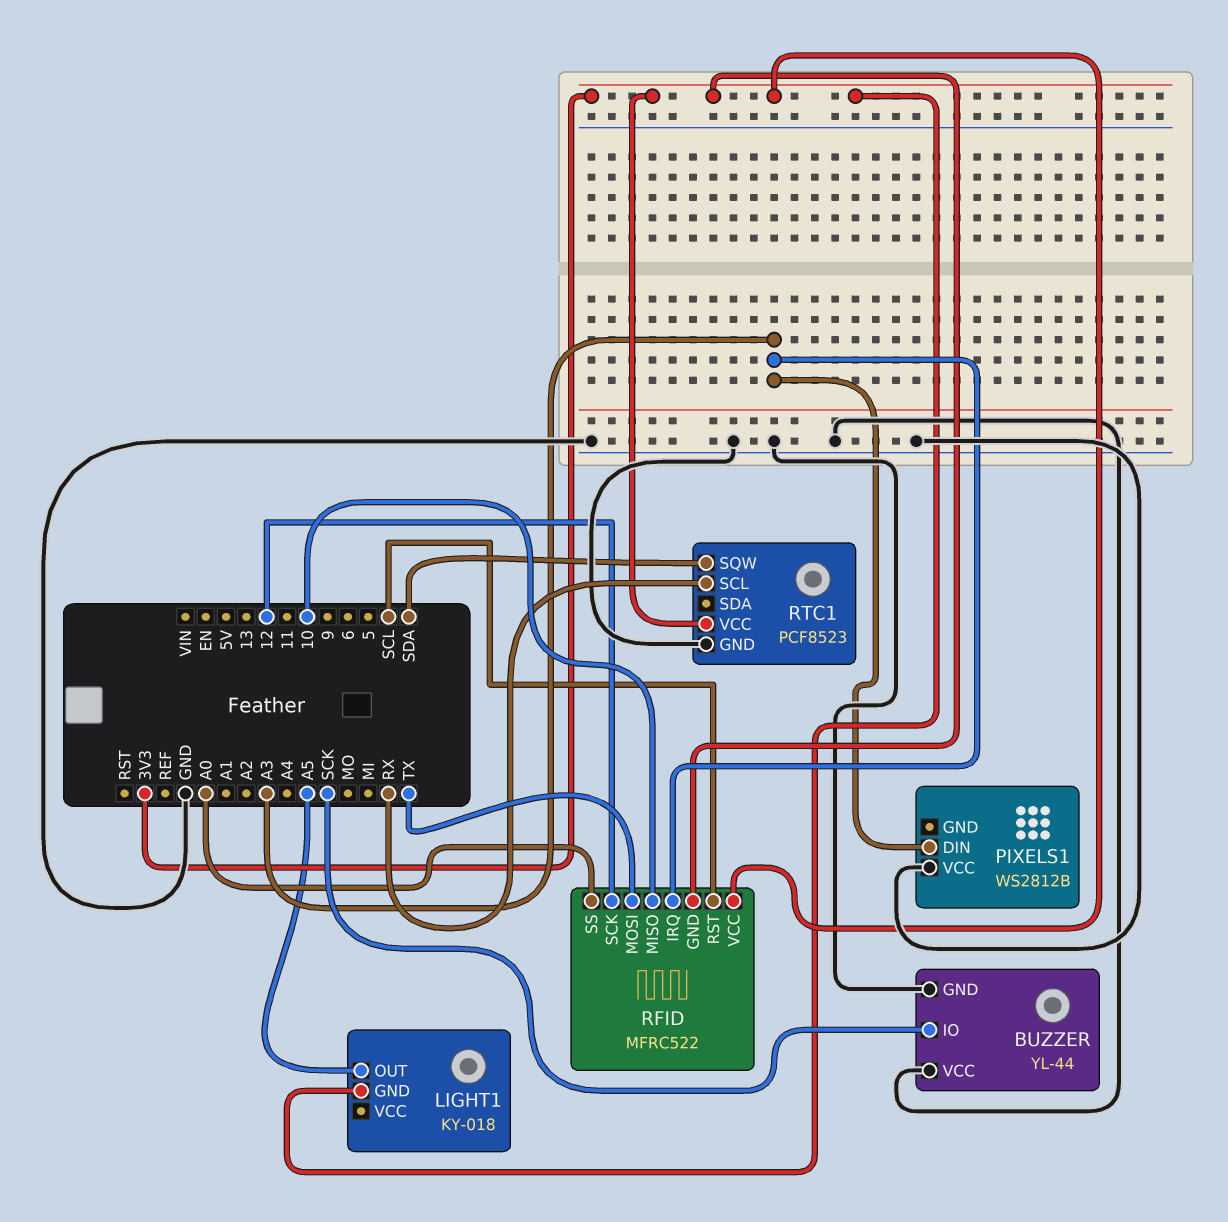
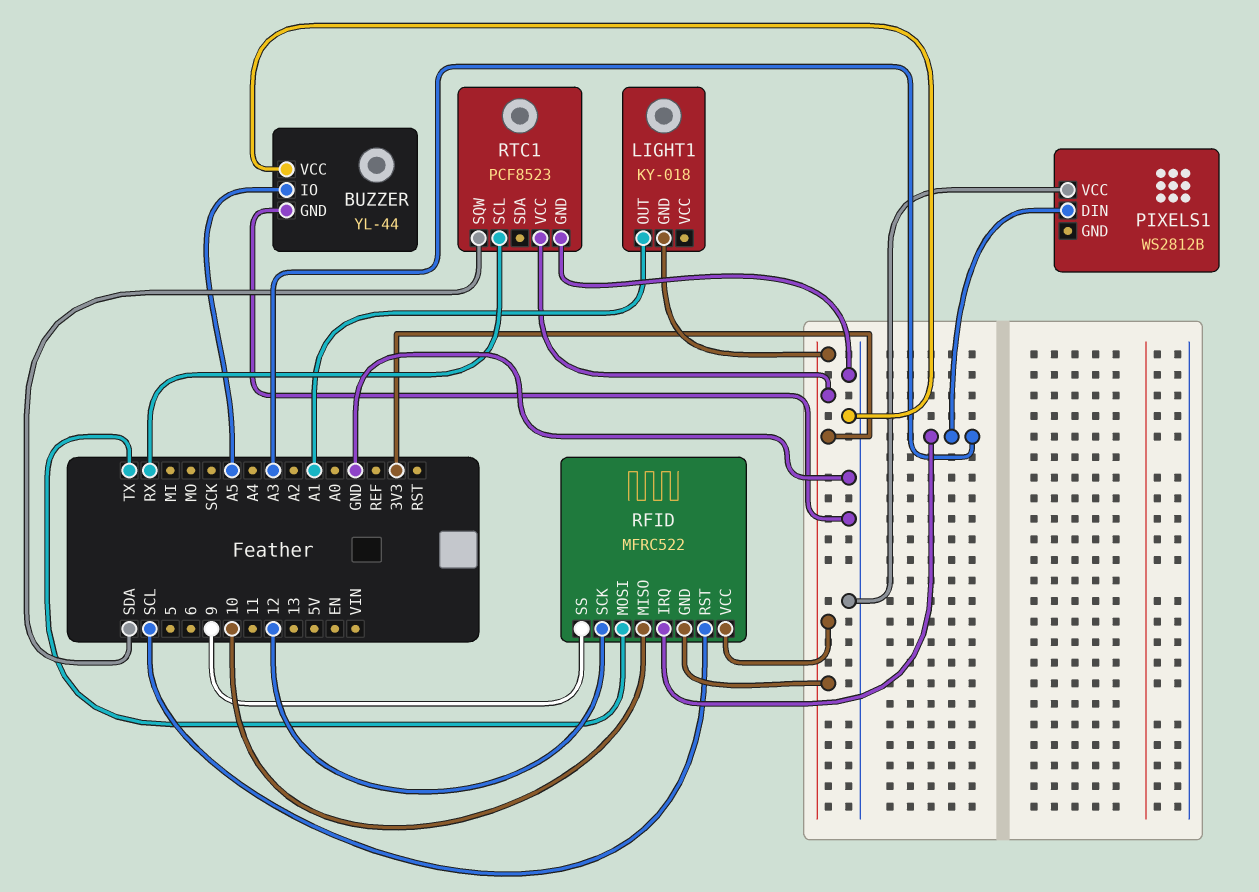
BUZZER pin IO: SCK -> A5
LIGHT1 pin OUT: A5 -> A1
RFID pin SS: A0 -> 9

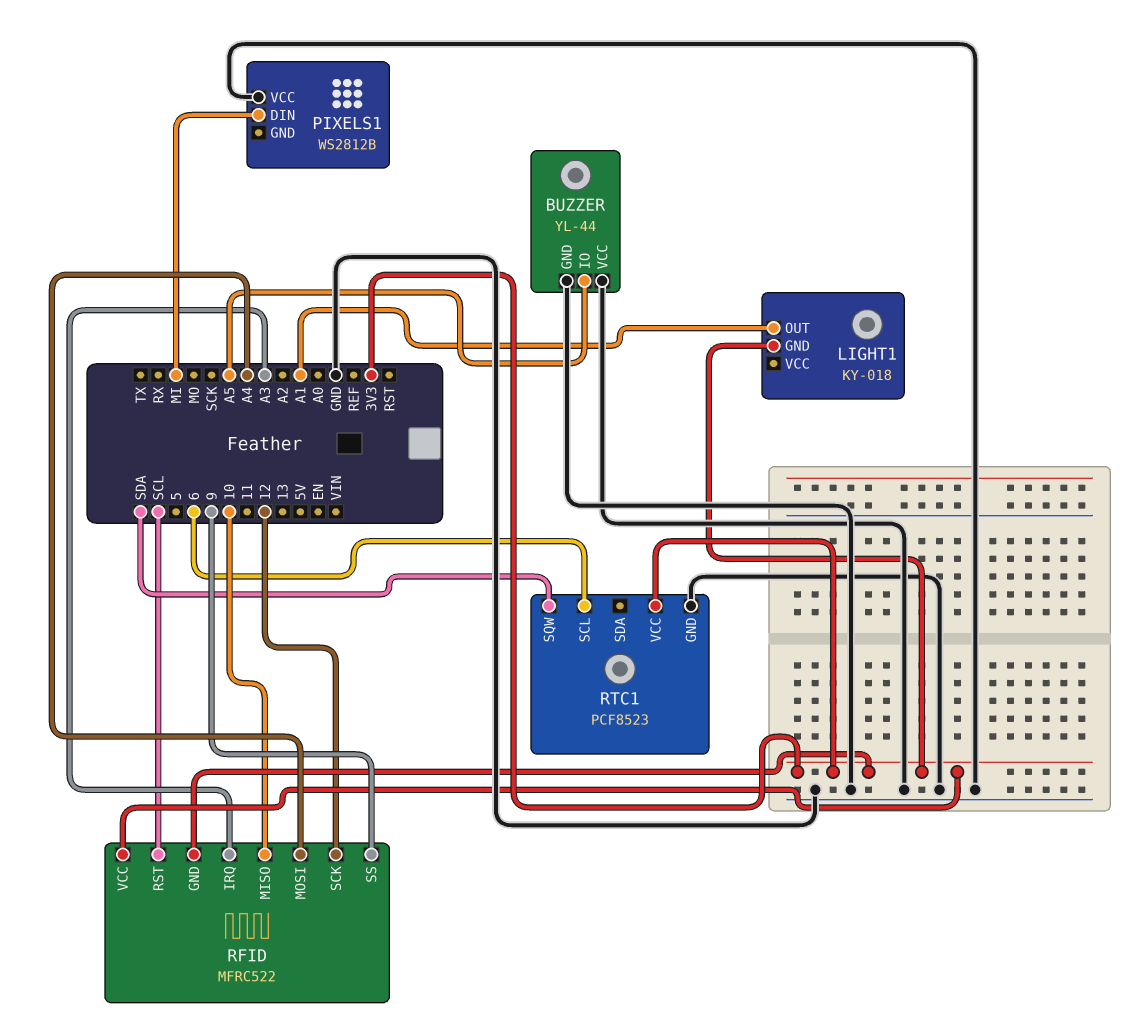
PIXELS1 pin DIN: A3 -> MI
RFID pin MOSI: TX -> A4
RTC1 pin SCL: RX -> 6

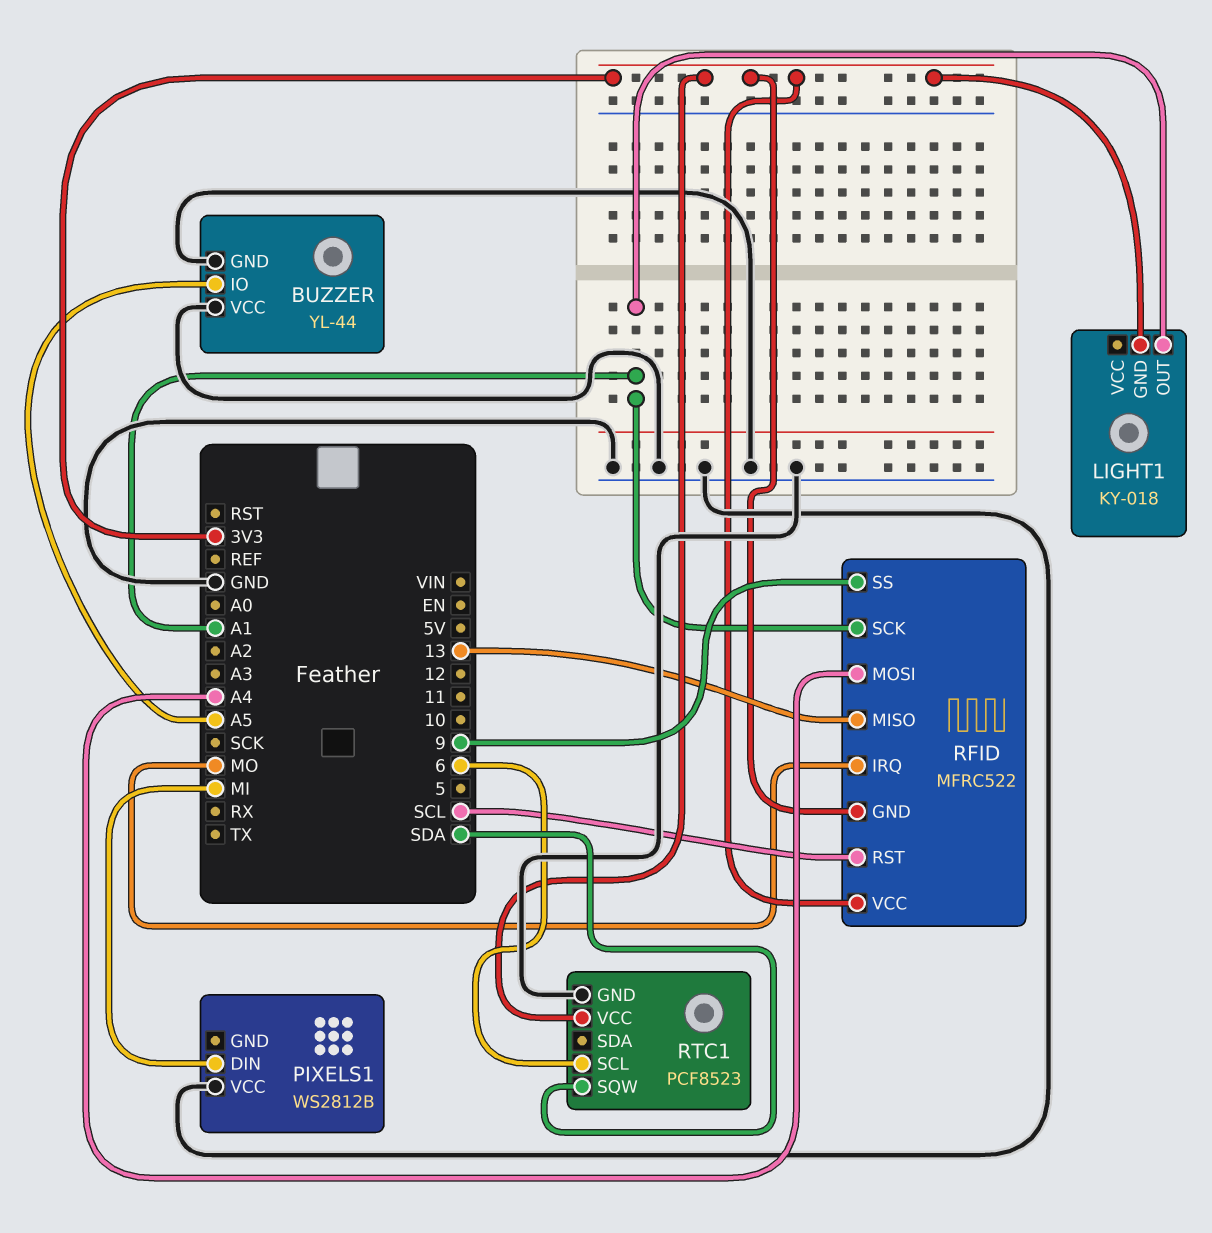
RFID pin IRQ: A3 -> MO
RFID pin MISO: 10 -> 13
RFID pin SCK: 12 -> A1

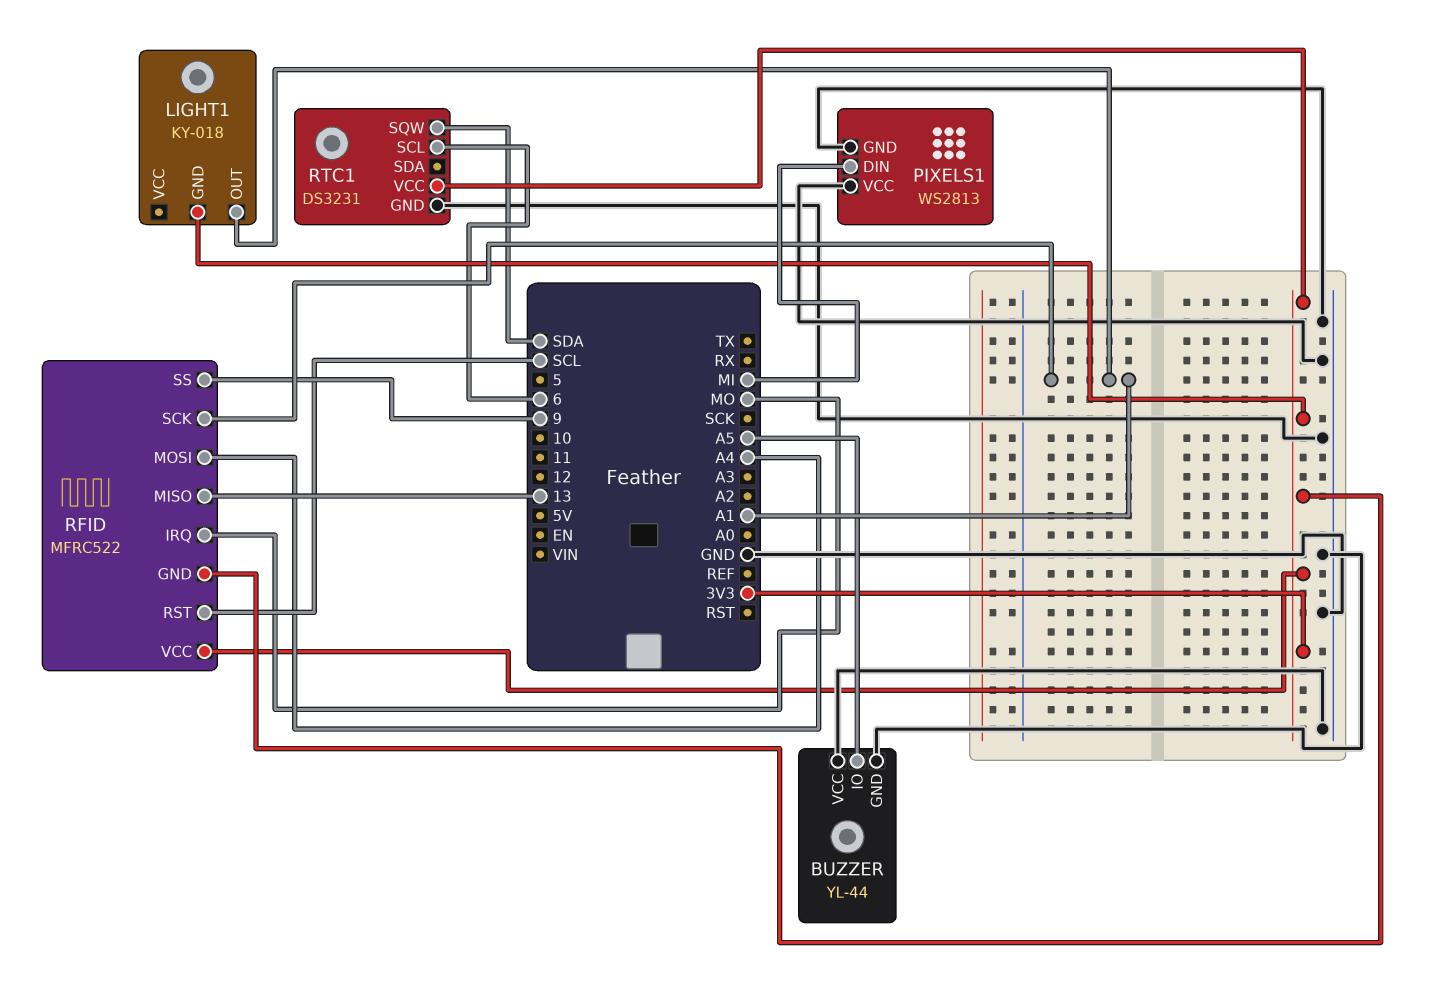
PIXELS1: WS2812B -> WS2813
PIXELS1 pin GND: none -> GND
RTC1: PCF8523 -> DS3231

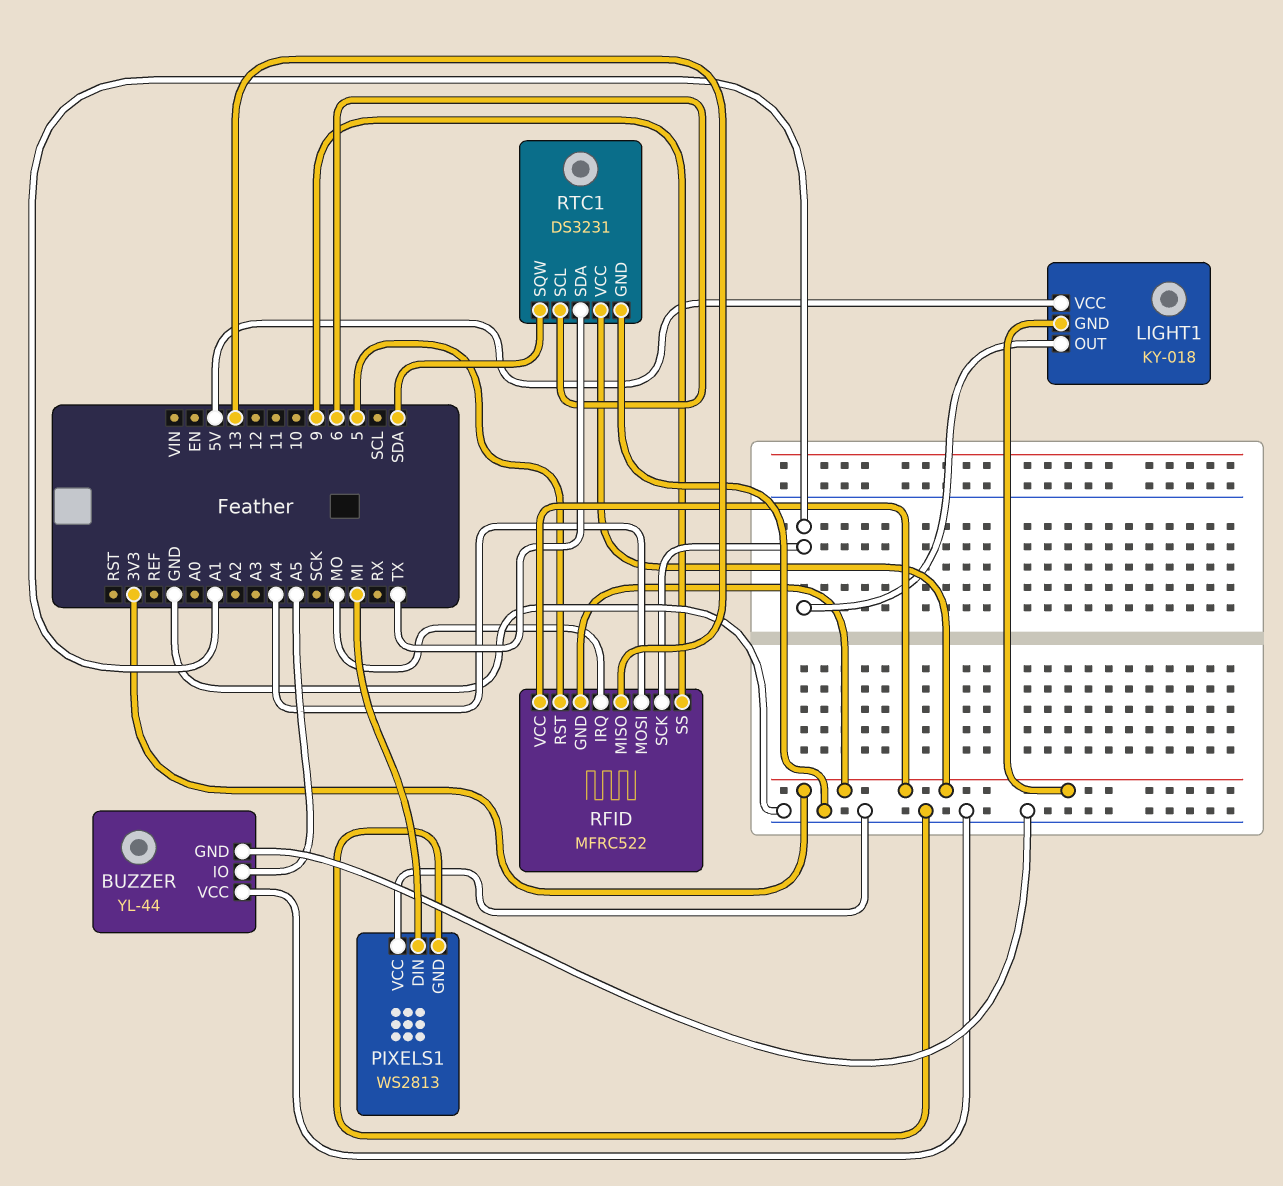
LIGHT1 pin VCC: none -> 5V
RFID pin RST: SCL -> 5
RTC1 pin SDA: none -> TX

